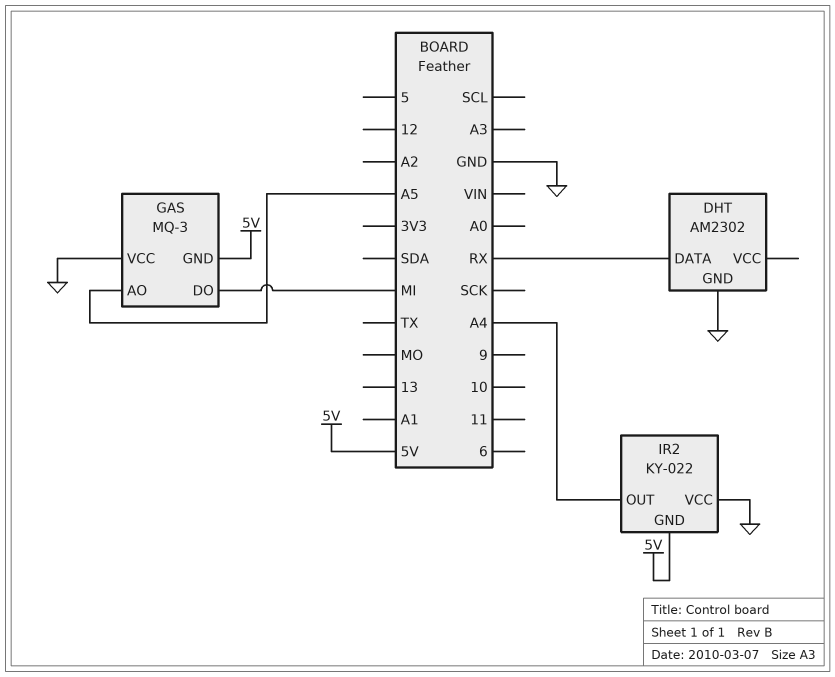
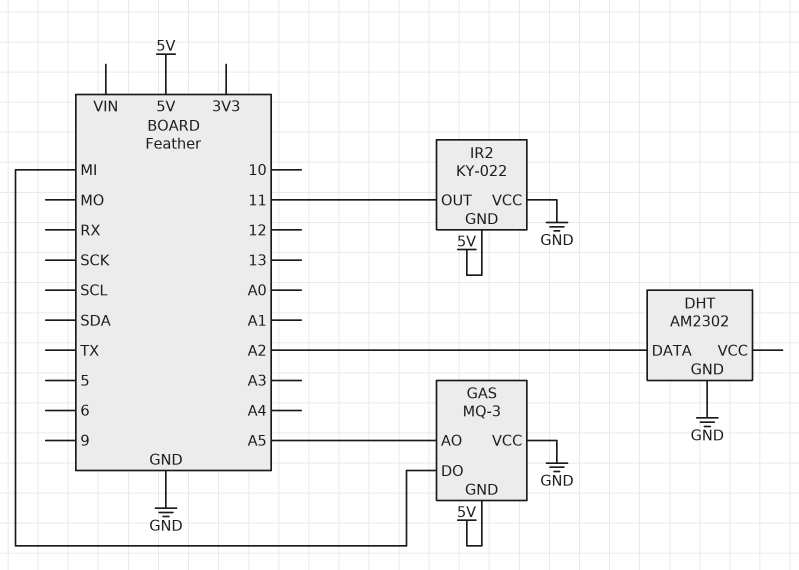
DHT pin DATA: RX -> A2
IR2 pin OUT: A4 -> 11

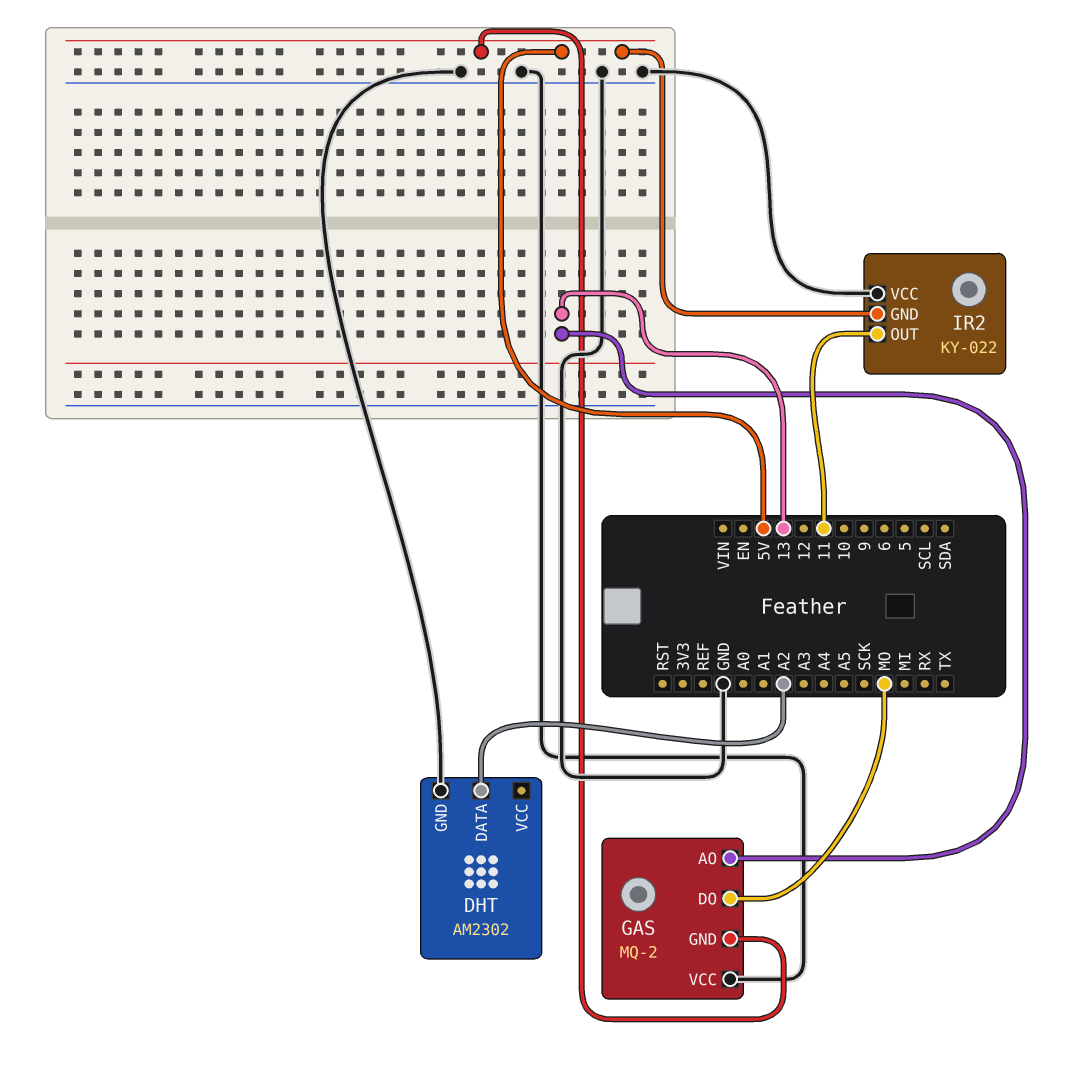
GAS: MQ-3 -> MQ-2
GAS pin AO: A5 -> 13
GAS pin DO: MI -> MO

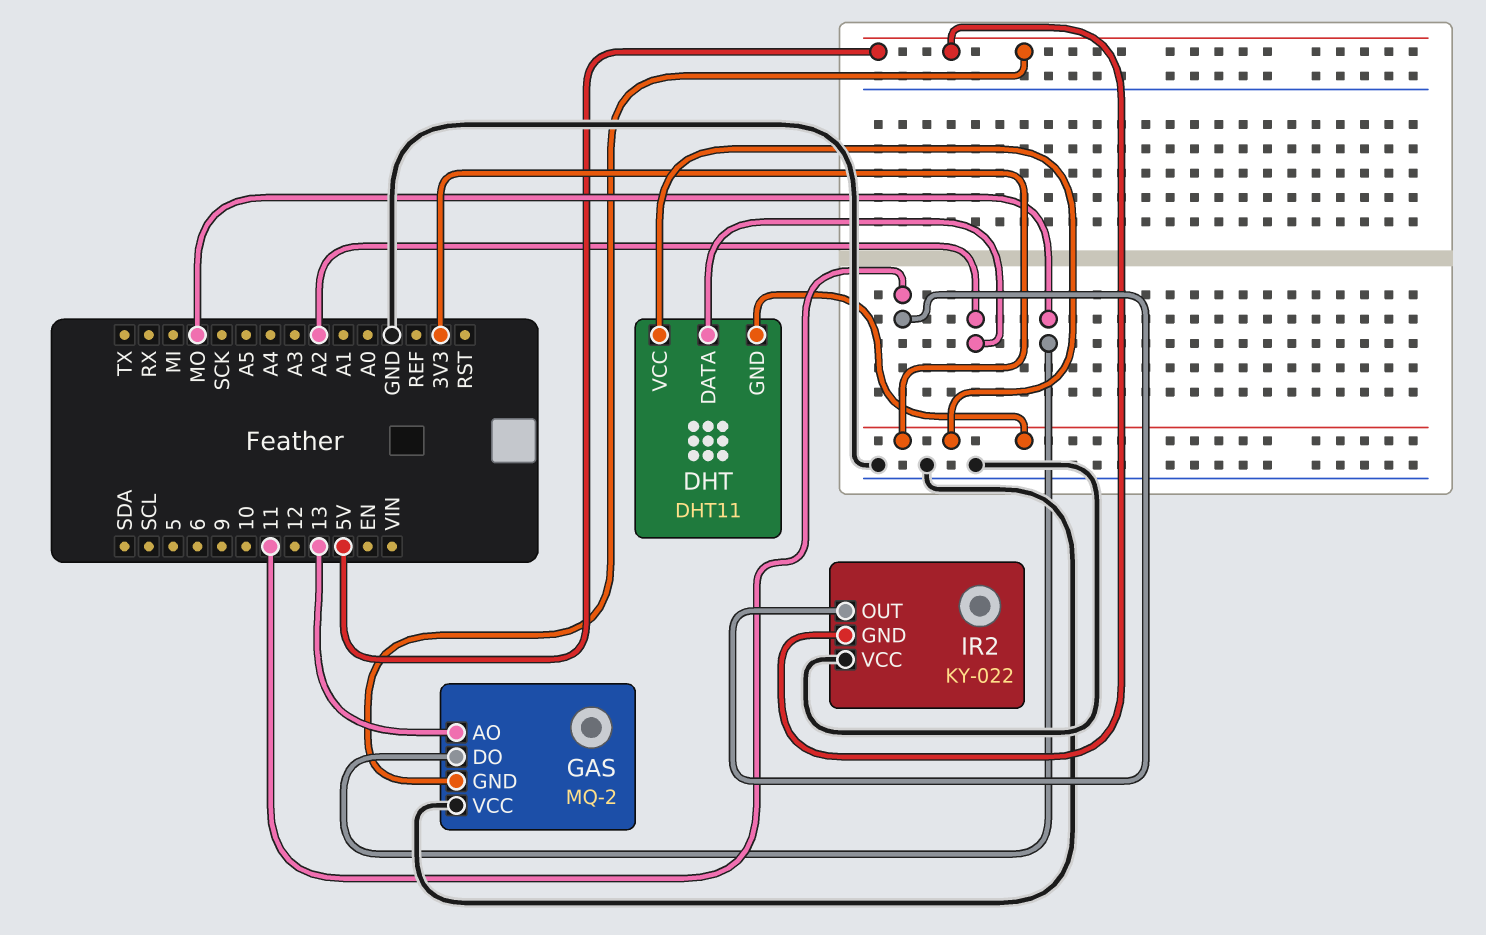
DHT: AM2302 -> DHT11
DHT pin GND: GND -> 3V3
DHT pin VCC: none -> 3V3

